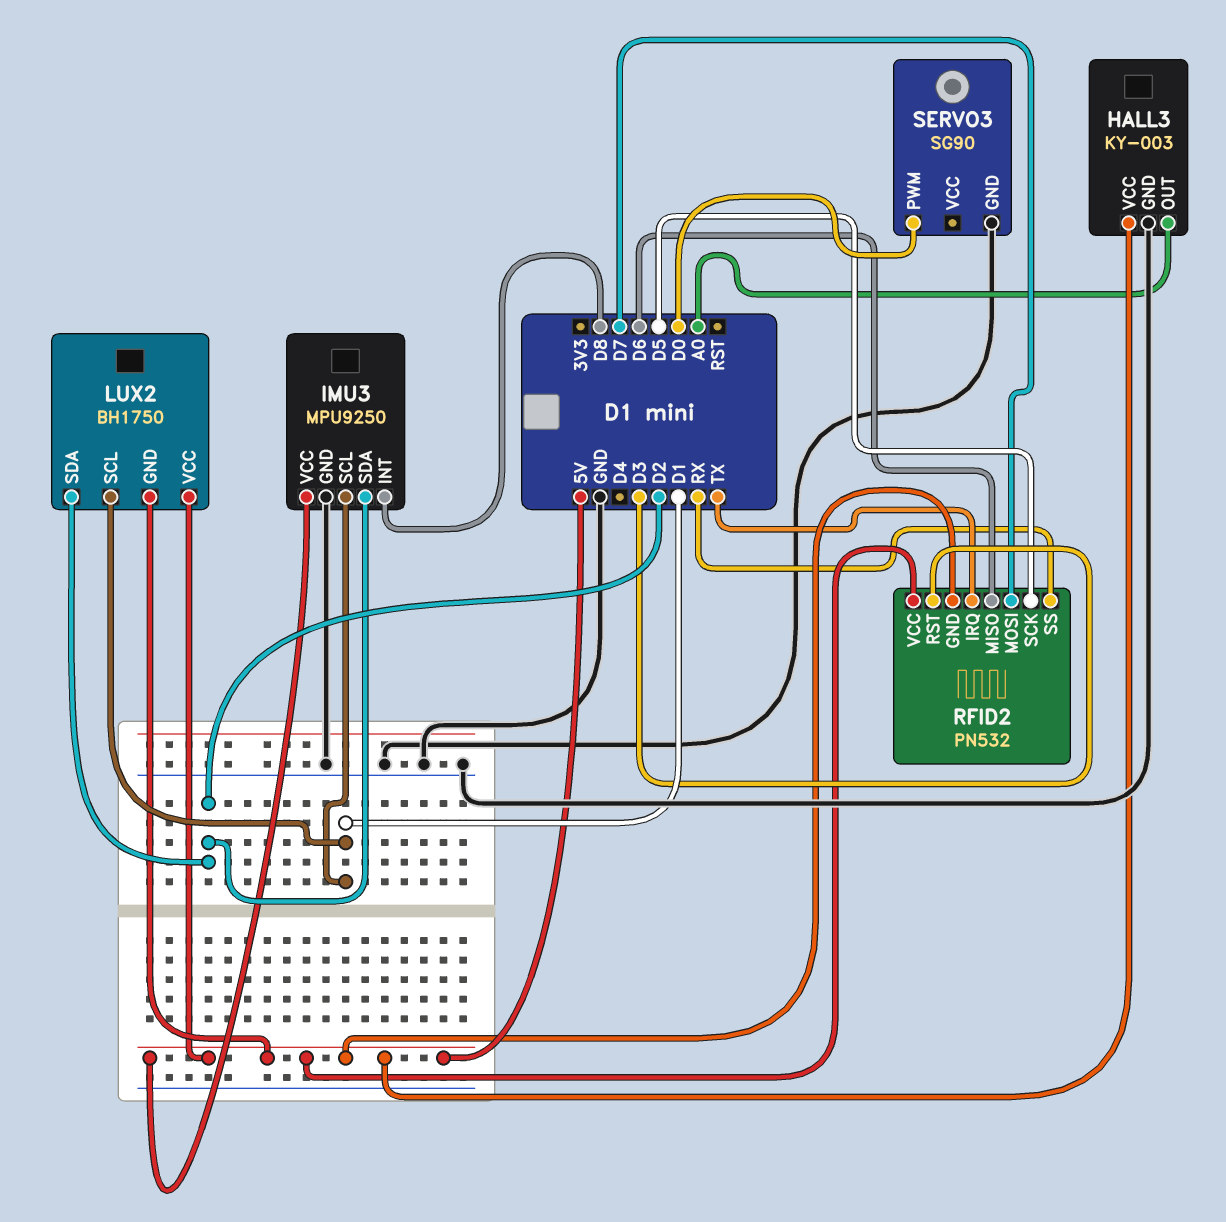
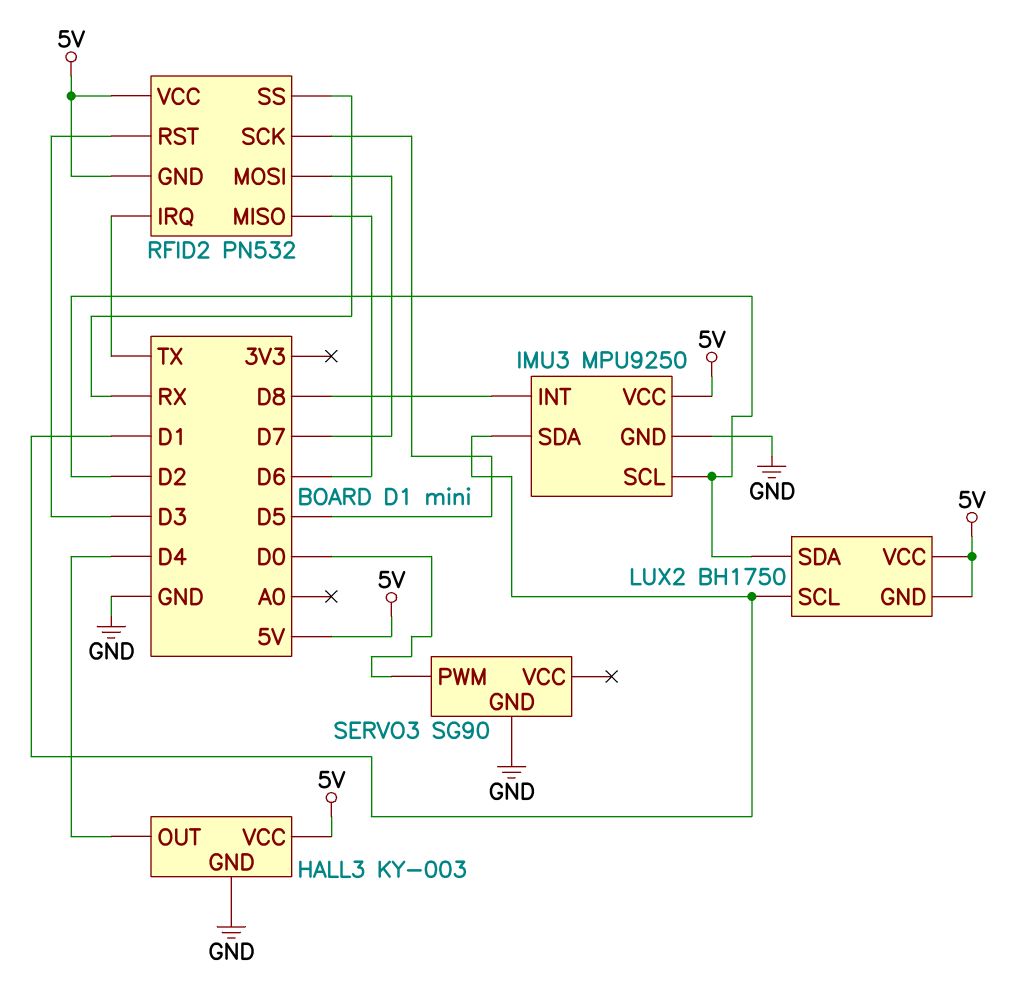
HALL3 pin OUT: A0 -> D4
IMU3 pin SCL: D1 -> D2
IMU3 pin SDA: D2 -> D1

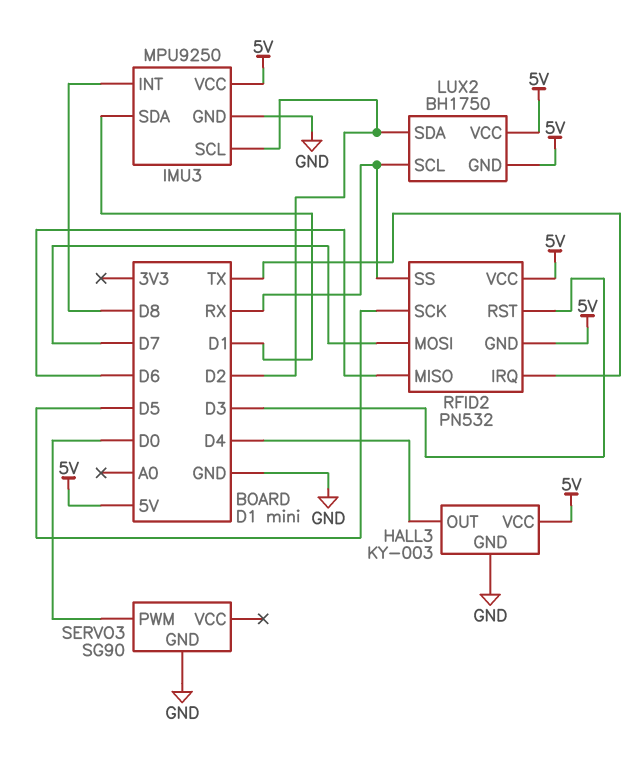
LUX2 pin SCL: D1 -> RX

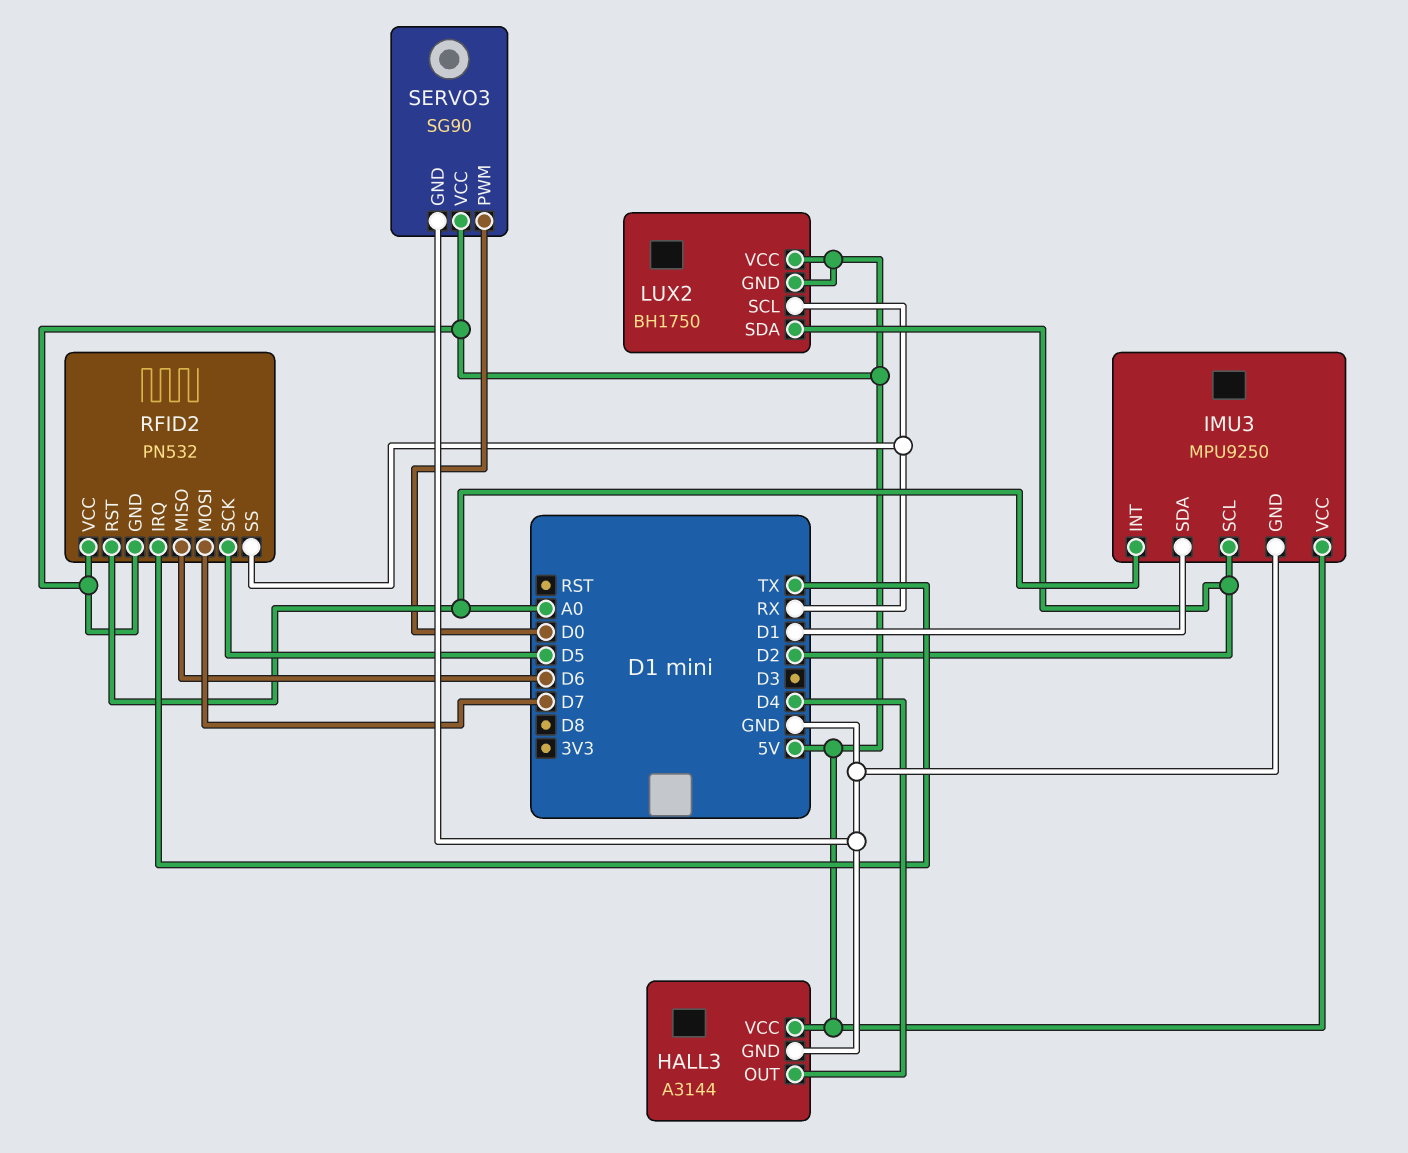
HALL3: KY-003 -> A3144
IMU3 pin INT: D8 -> A0
RFID2 pin RST: D3 -> A0
SERVO3 pin VCC: none -> 5V

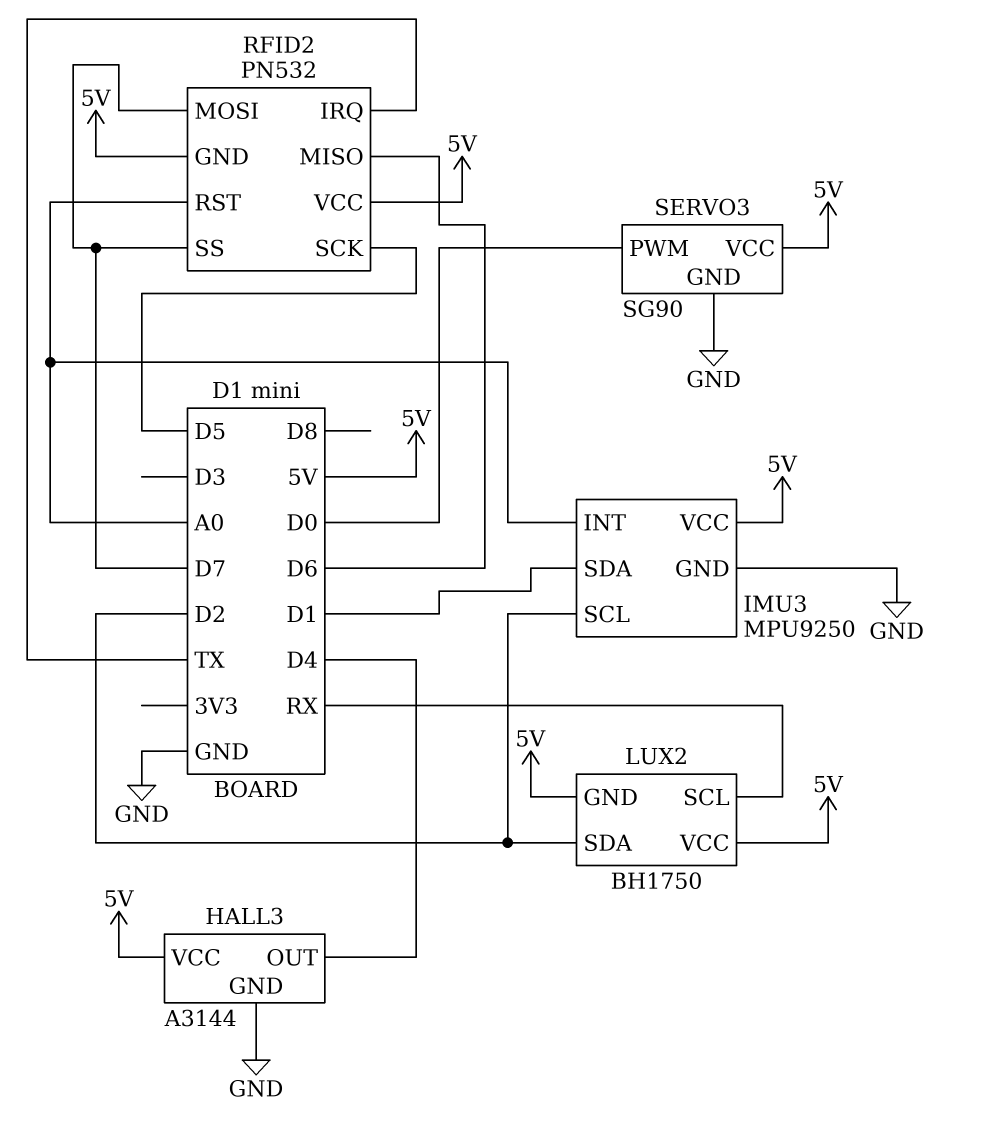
RFID2 pin SS: RX -> D7

